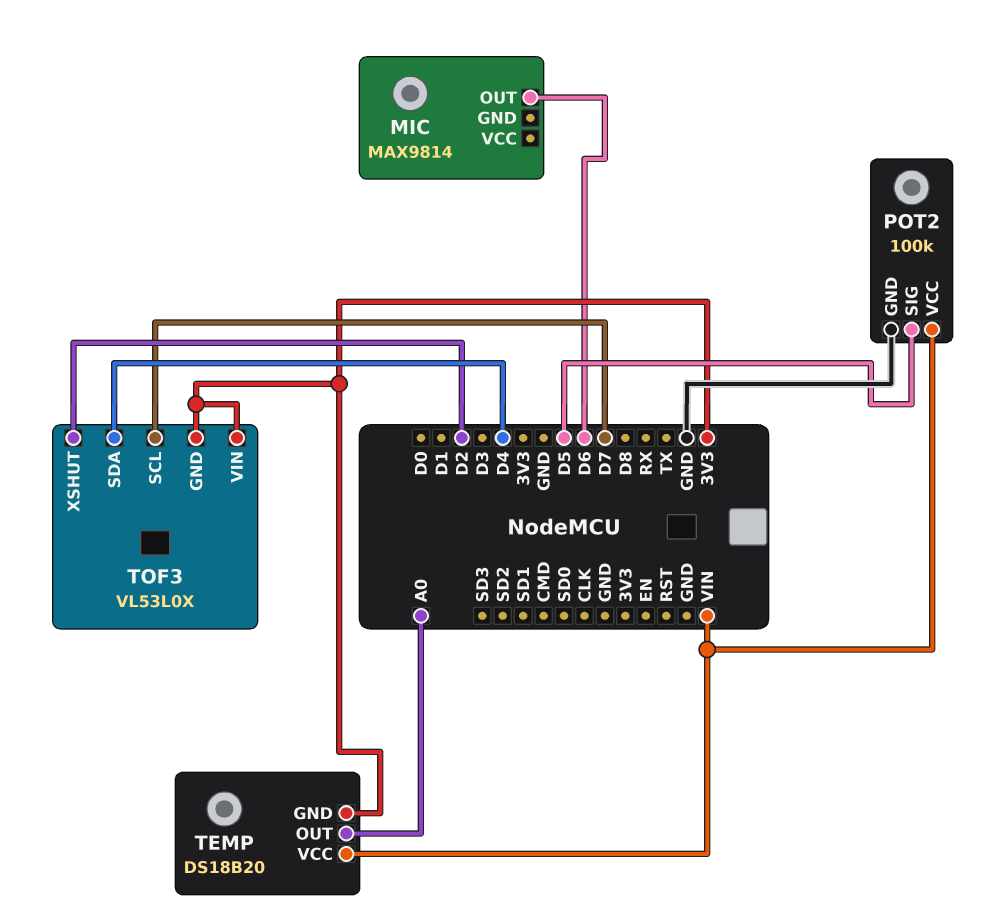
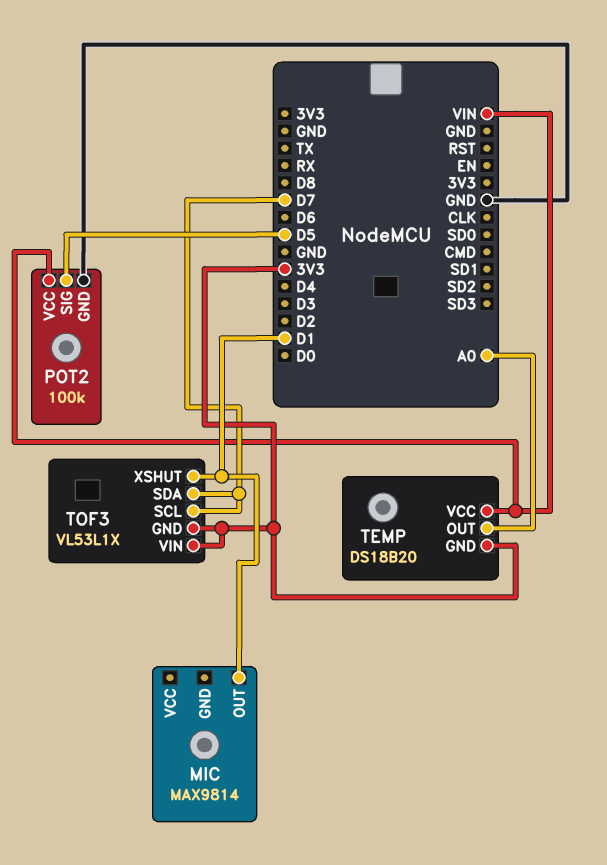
MIC pin OUT: D6 -> D1
TOF3: VL53L0X -> VL53L1X
TOF3 pin SDA: D4 -> D7
TOF3 pin XSHUT: D2 -> D1

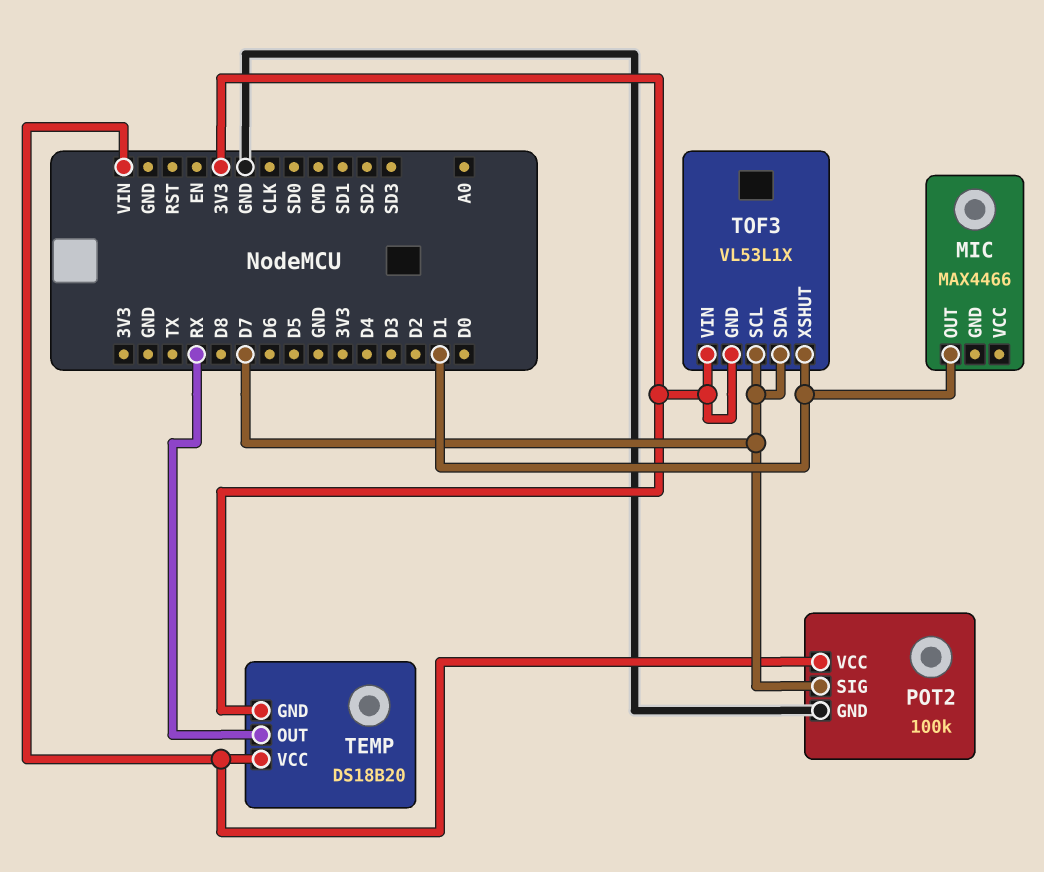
MIC: MAX9814 -> MAX4466
POT2 pin SIG: D5 -> D7
TEMP pin OUT: A0 -> RX

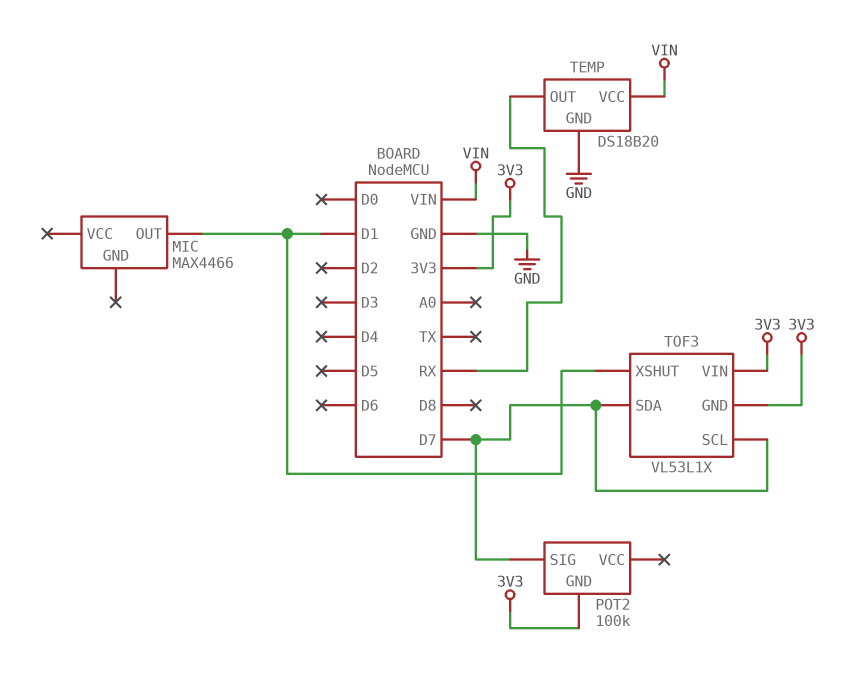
POT2 pin GND: GND -> 3V3
POT2 pin VCC: VIN -> none
TEMP pin GND: 3V3 -> GND

